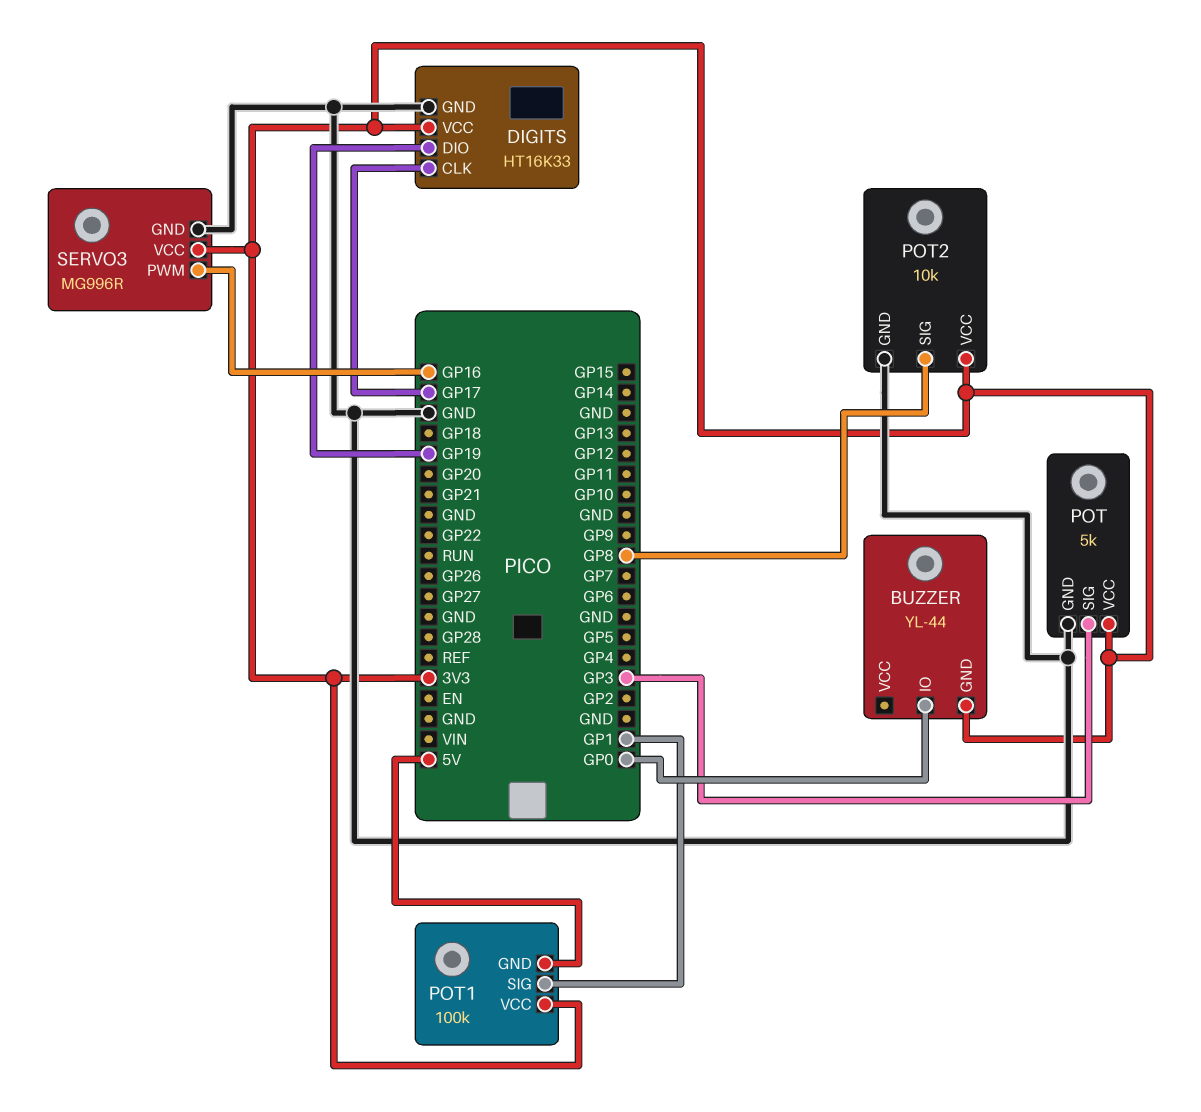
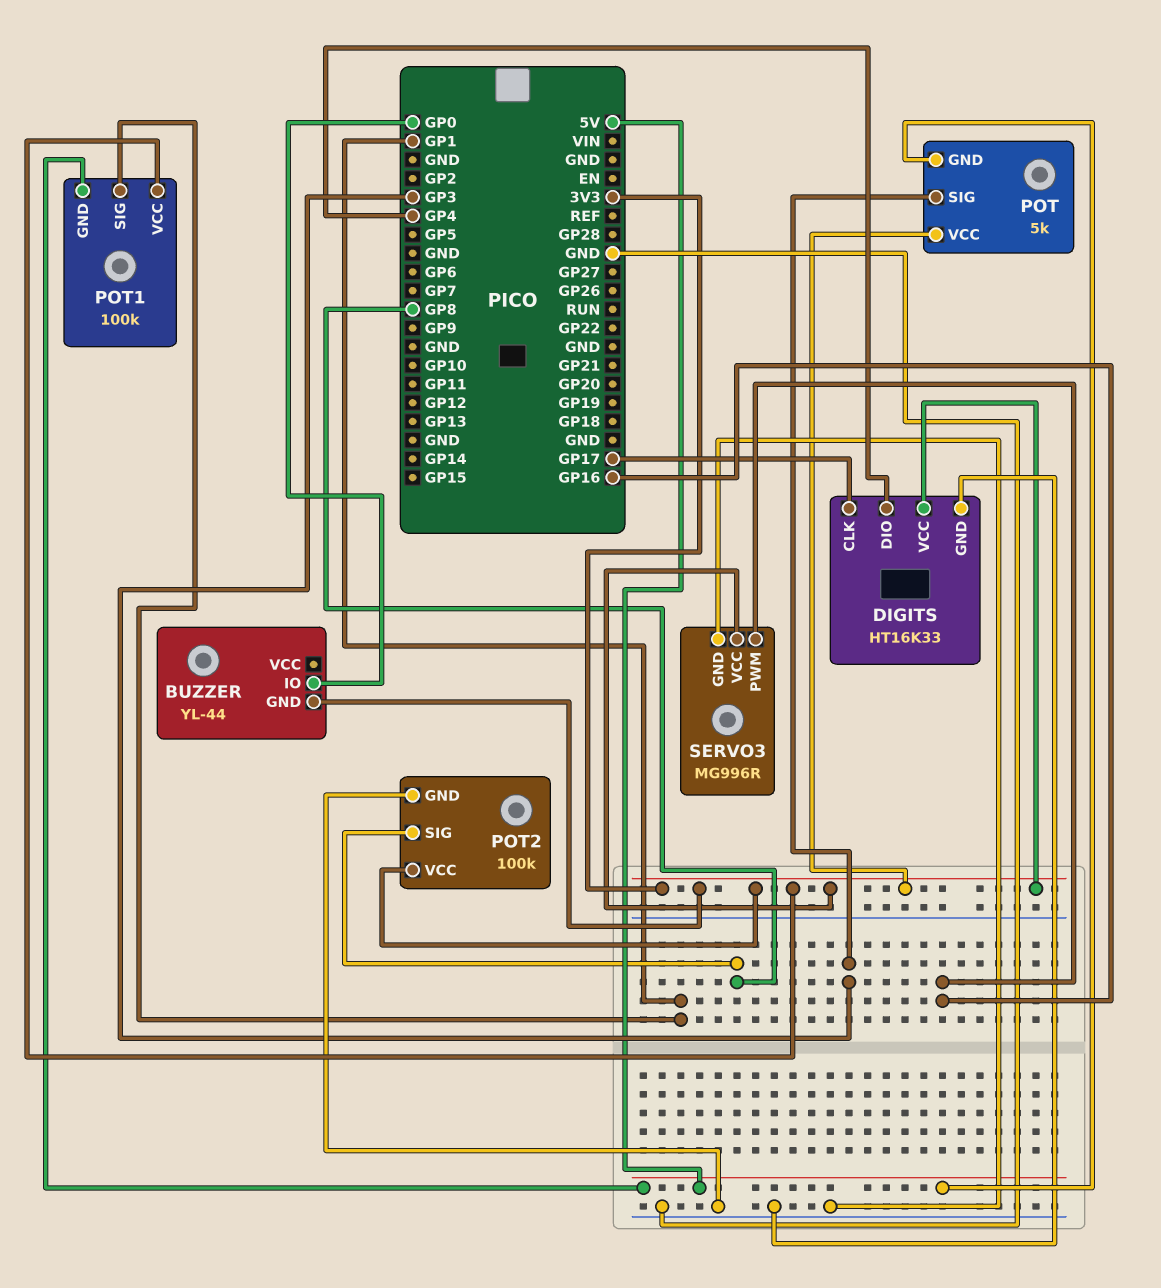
DIGITS pin DIO: GP19 -> GP4
POT pin GND: GND -> 5V
POT2: 10k -> 100k

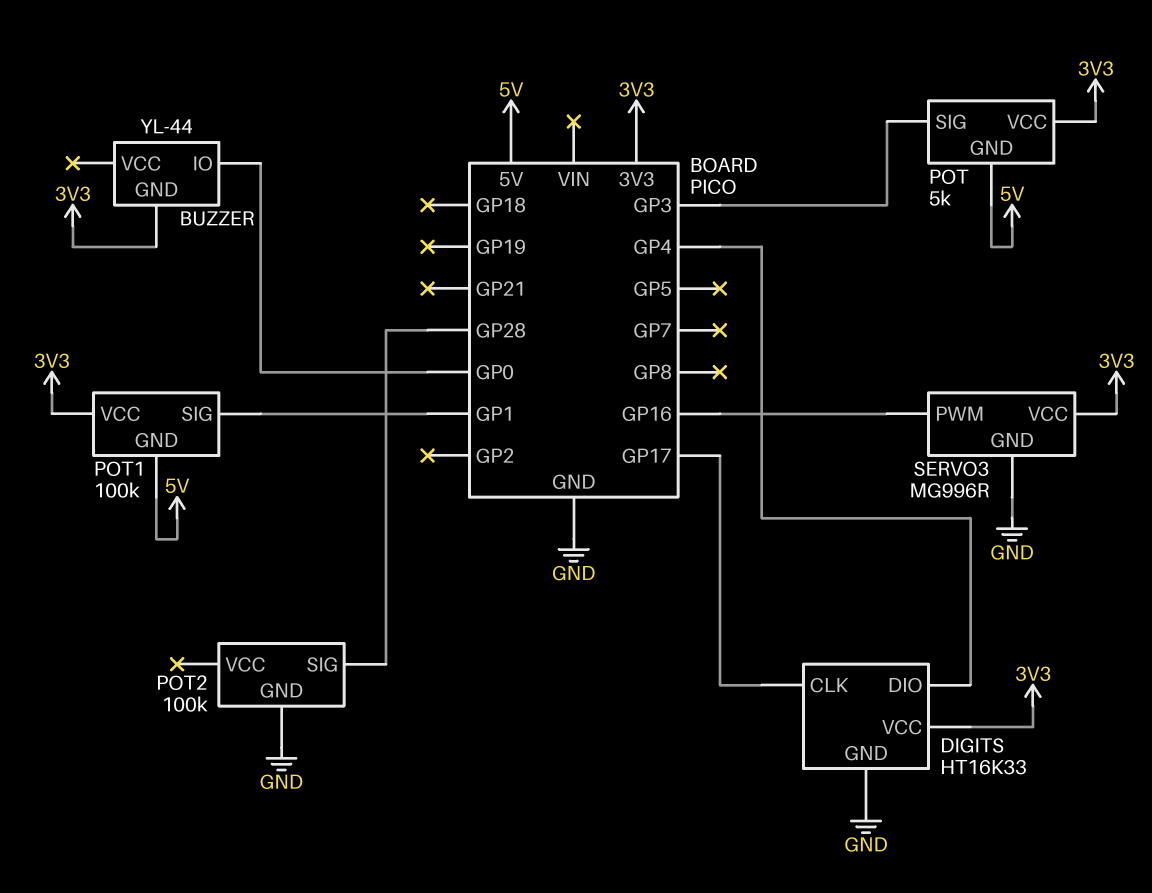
POT2 pin SIG: GP8 -> GP28
POT2 pin VCC: 3V3 -> none

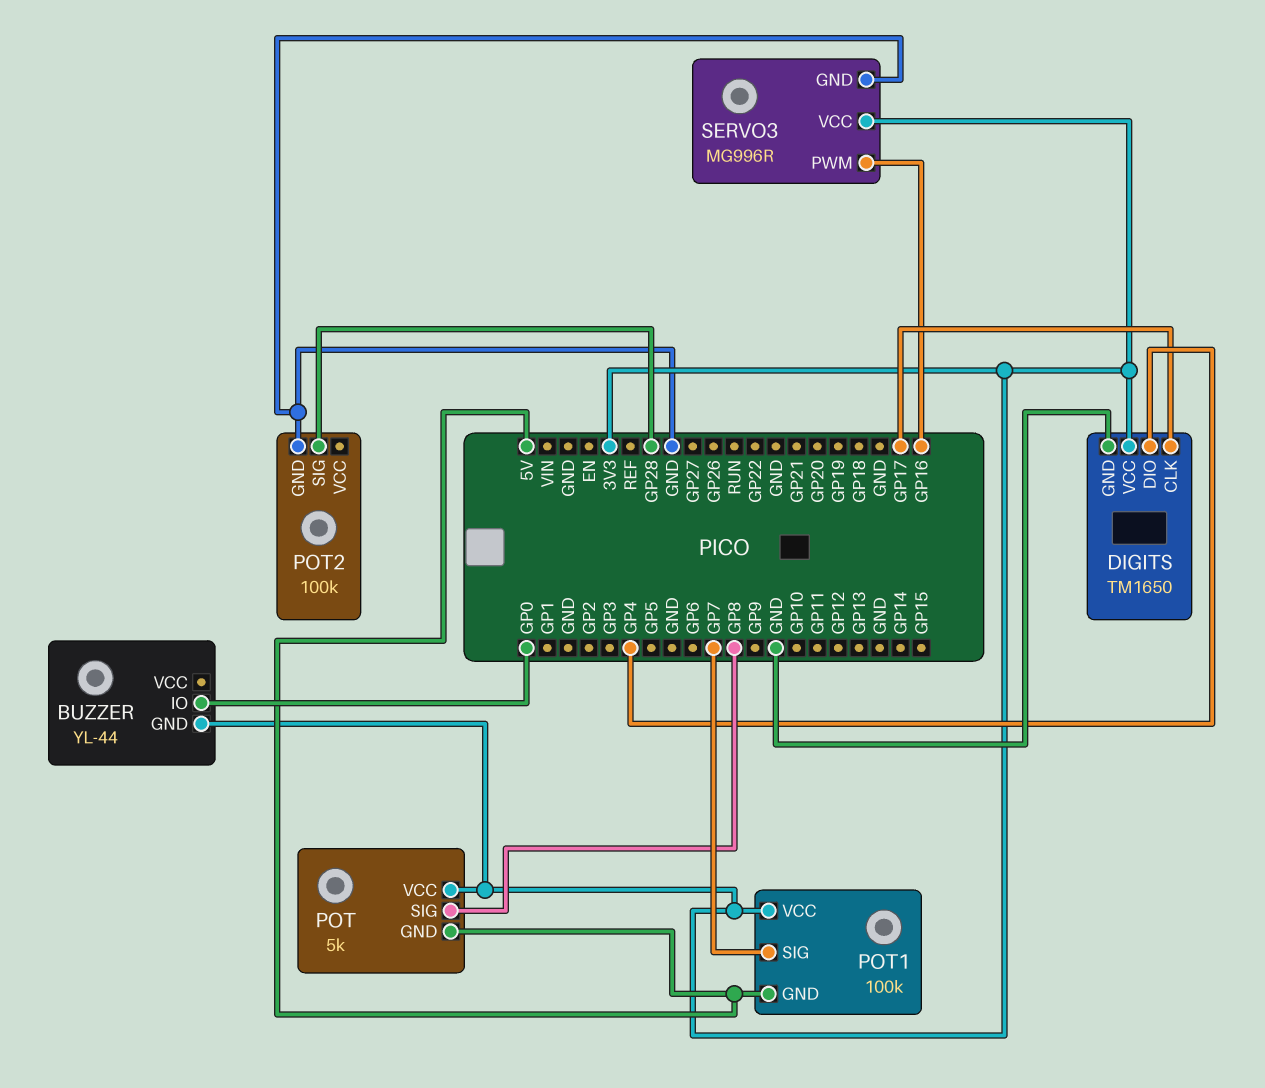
DIGITS: HT16K33 -> TM1650
POT pin SIG: GP3 -> GP8
POT1 pin SIG: GP1 -> GP7

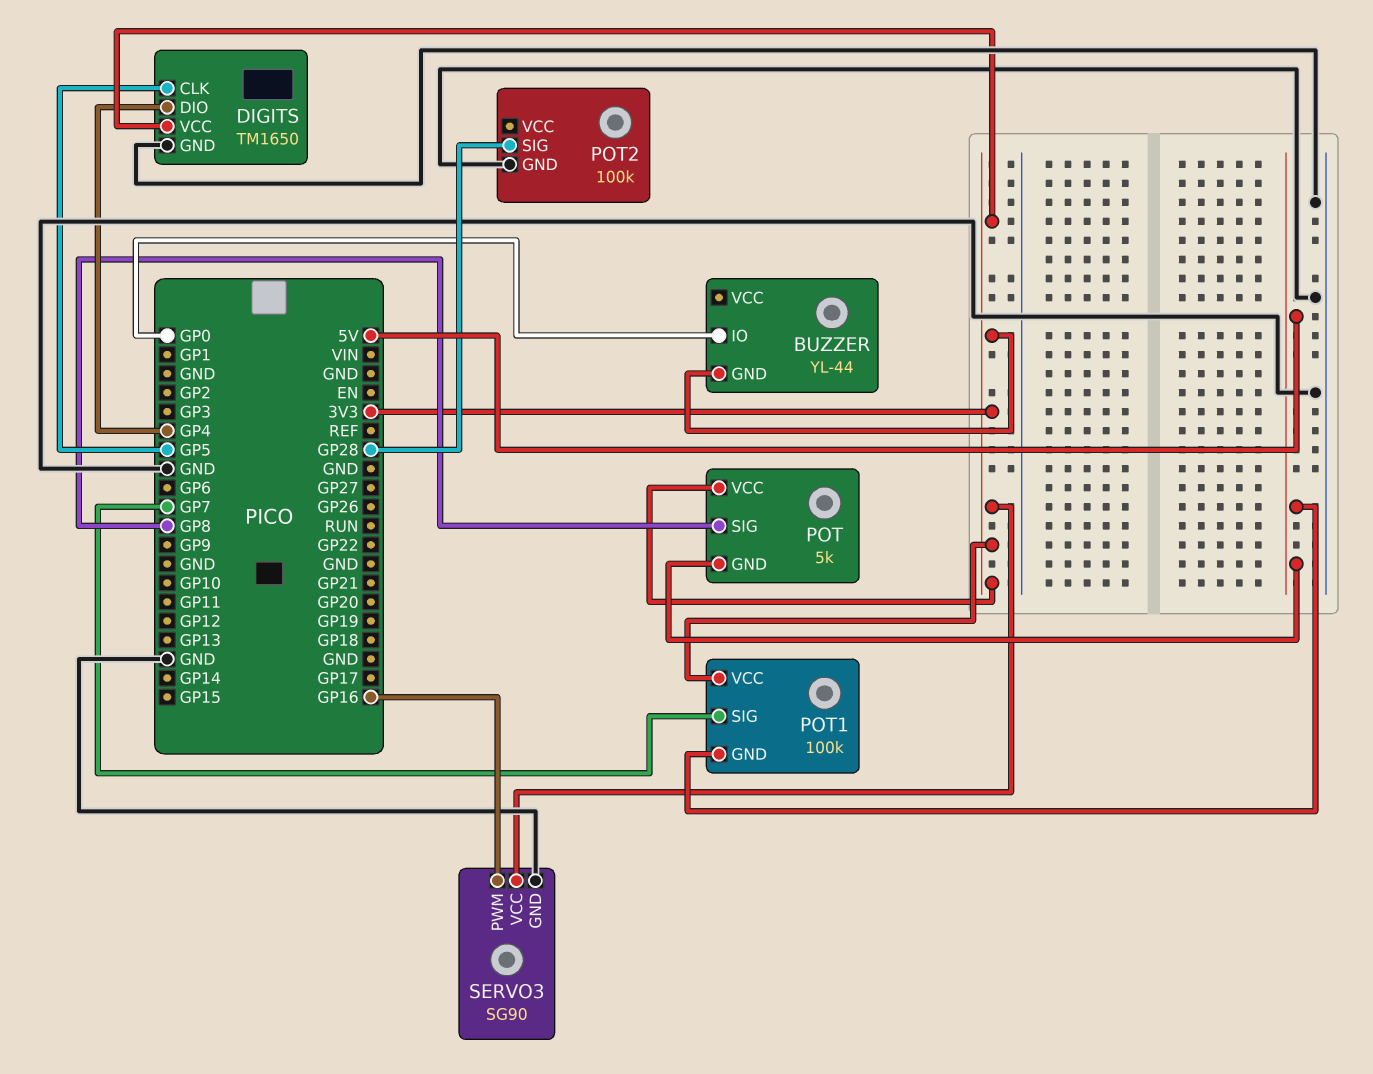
DIGITS pin CLK: GP17 -> GP5
SERVO3: MG996R -> SG90

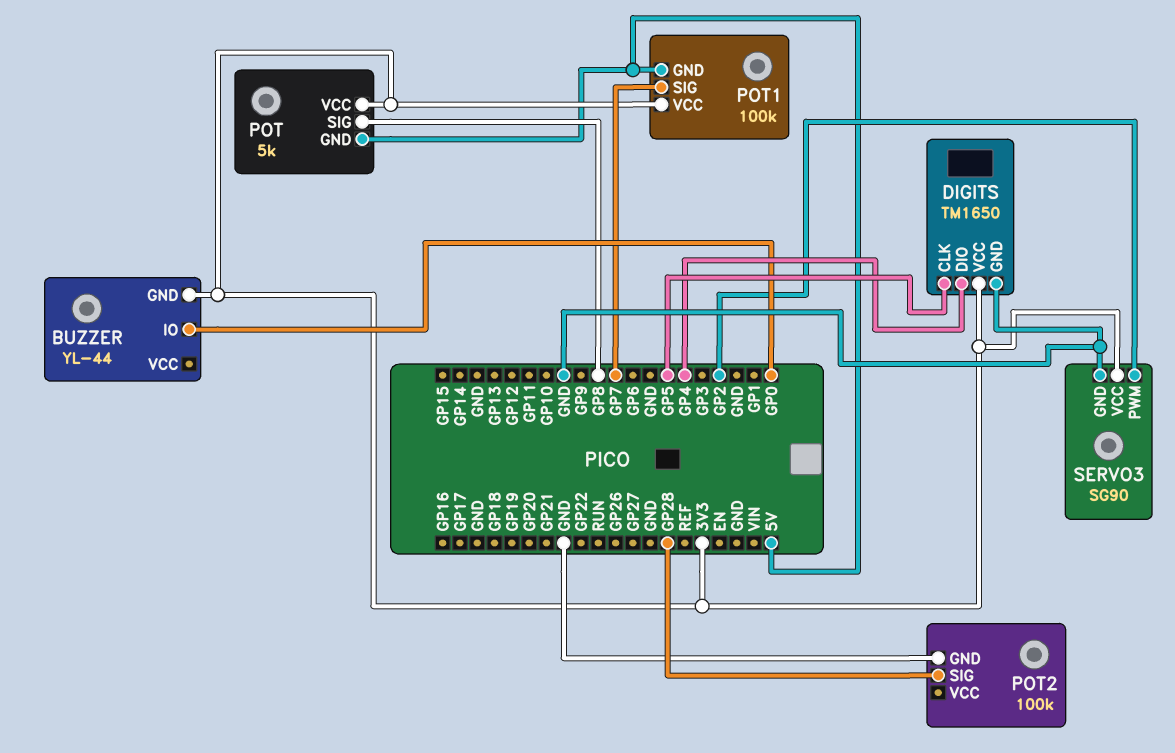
SERVO3 pin PWM: GP16 -> GP2

